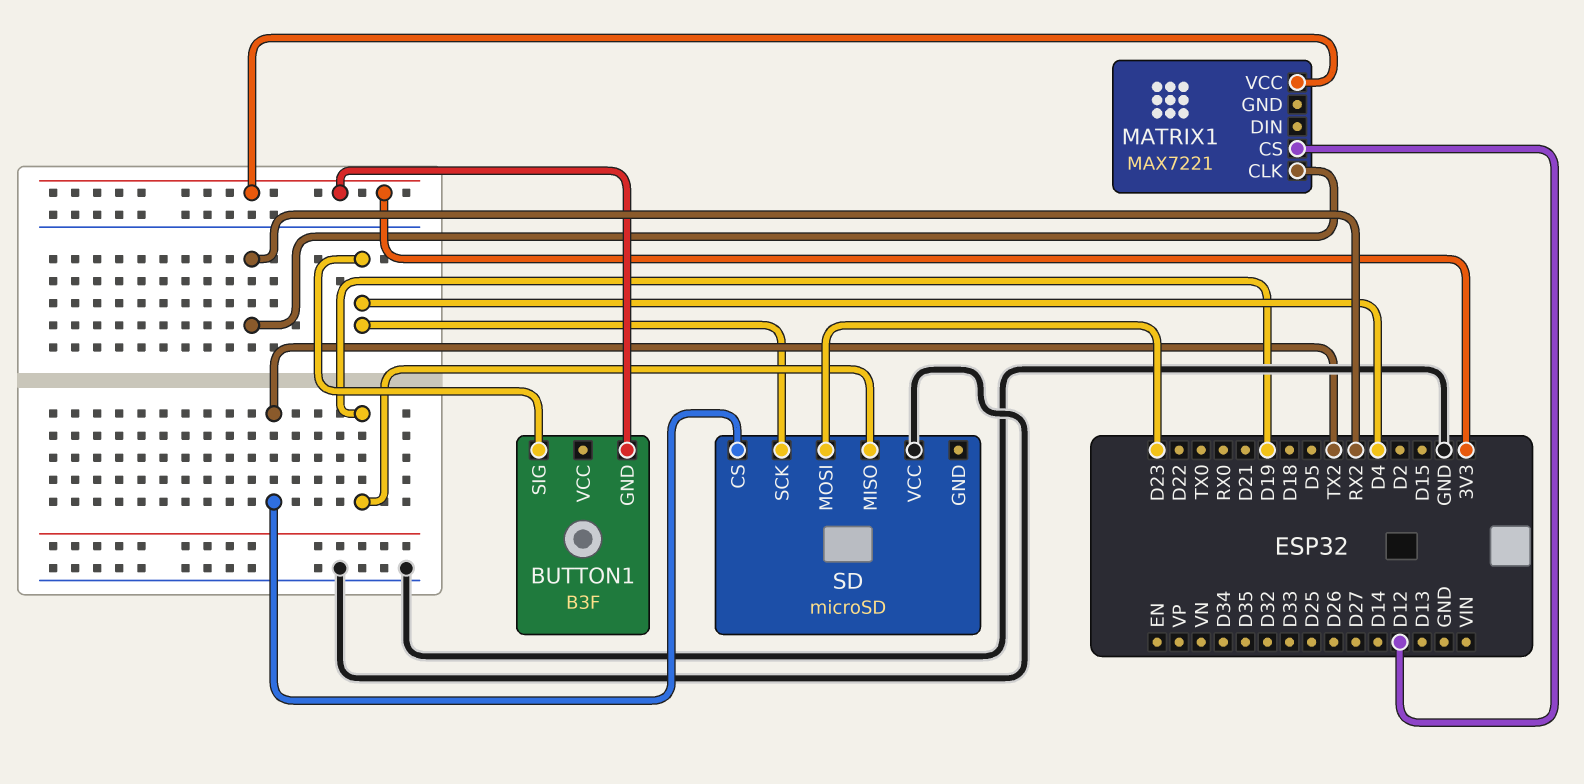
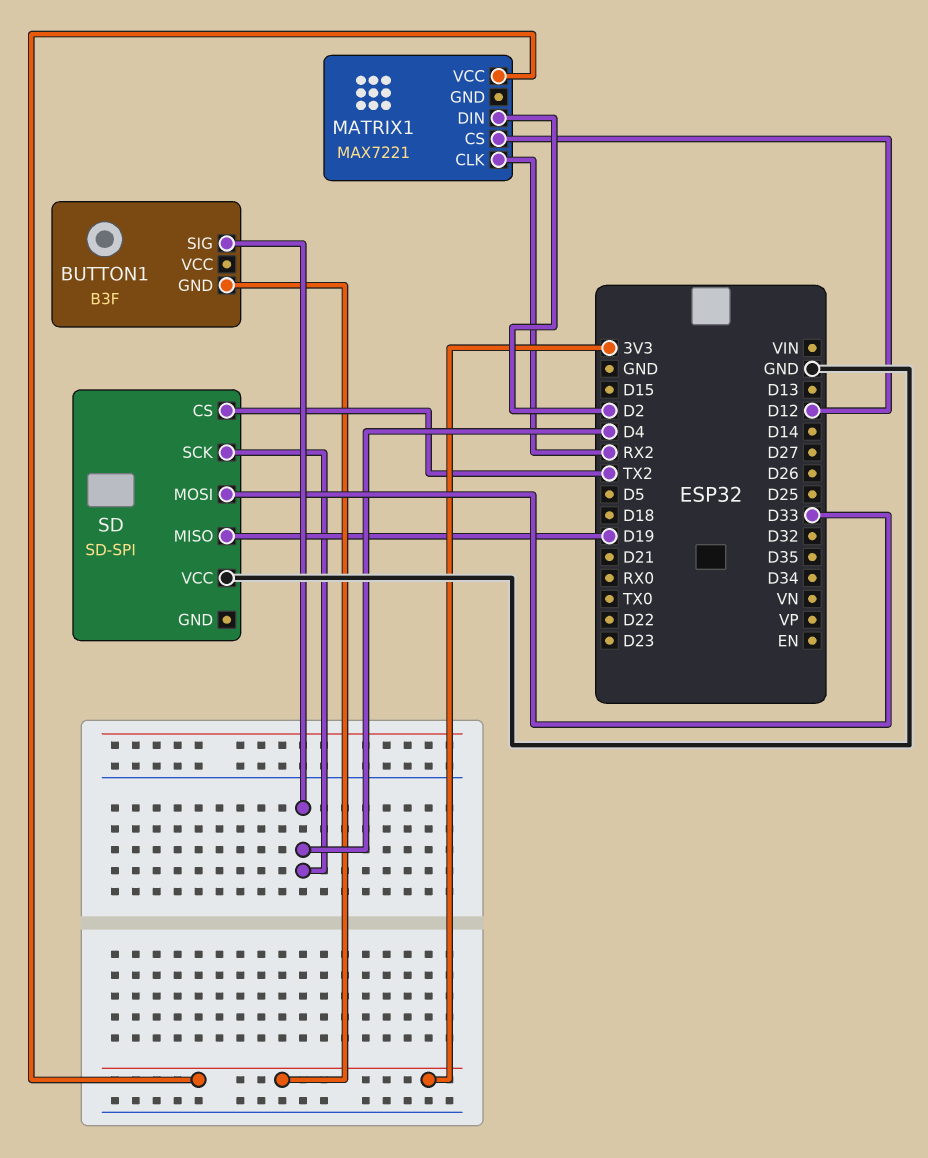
MATRIX1 pin DIN: none -> D2
SD: microSD -> SD-SPI
SD pin MOSI: D23 -> D33

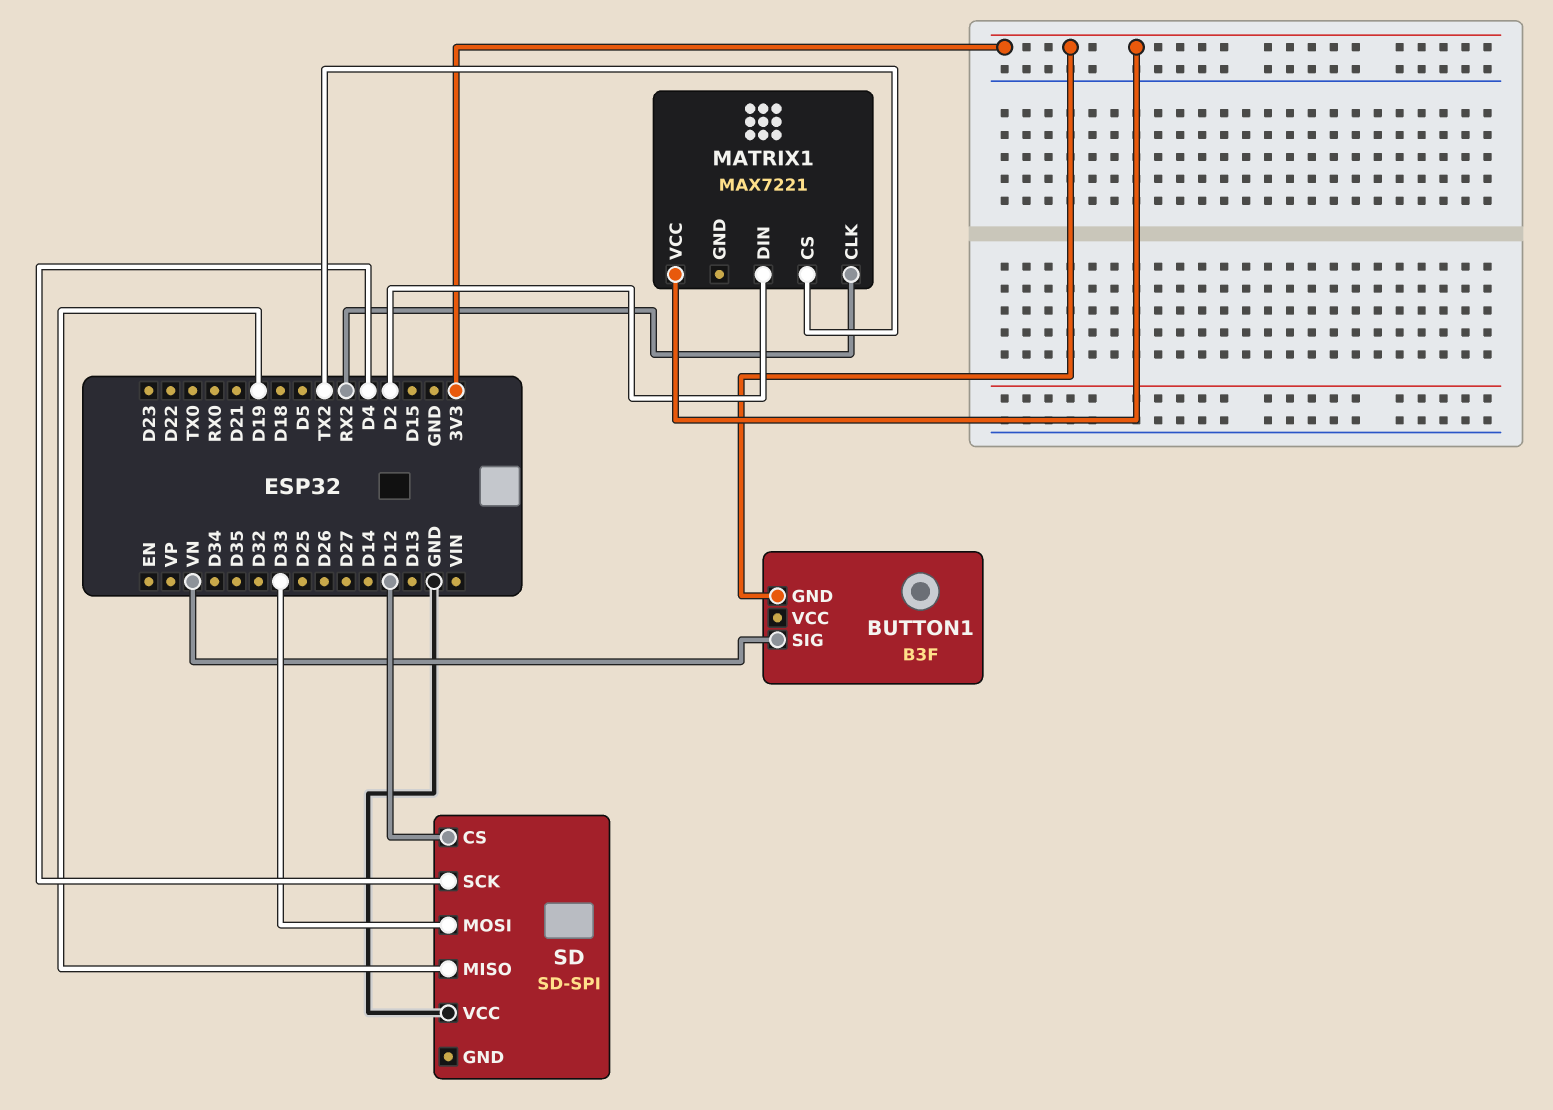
BUTTON1 pin SIG: D4 -> VN
MATRIX1 pin CS: D12 -> TX2
SD pin CS: TX2 -> D12

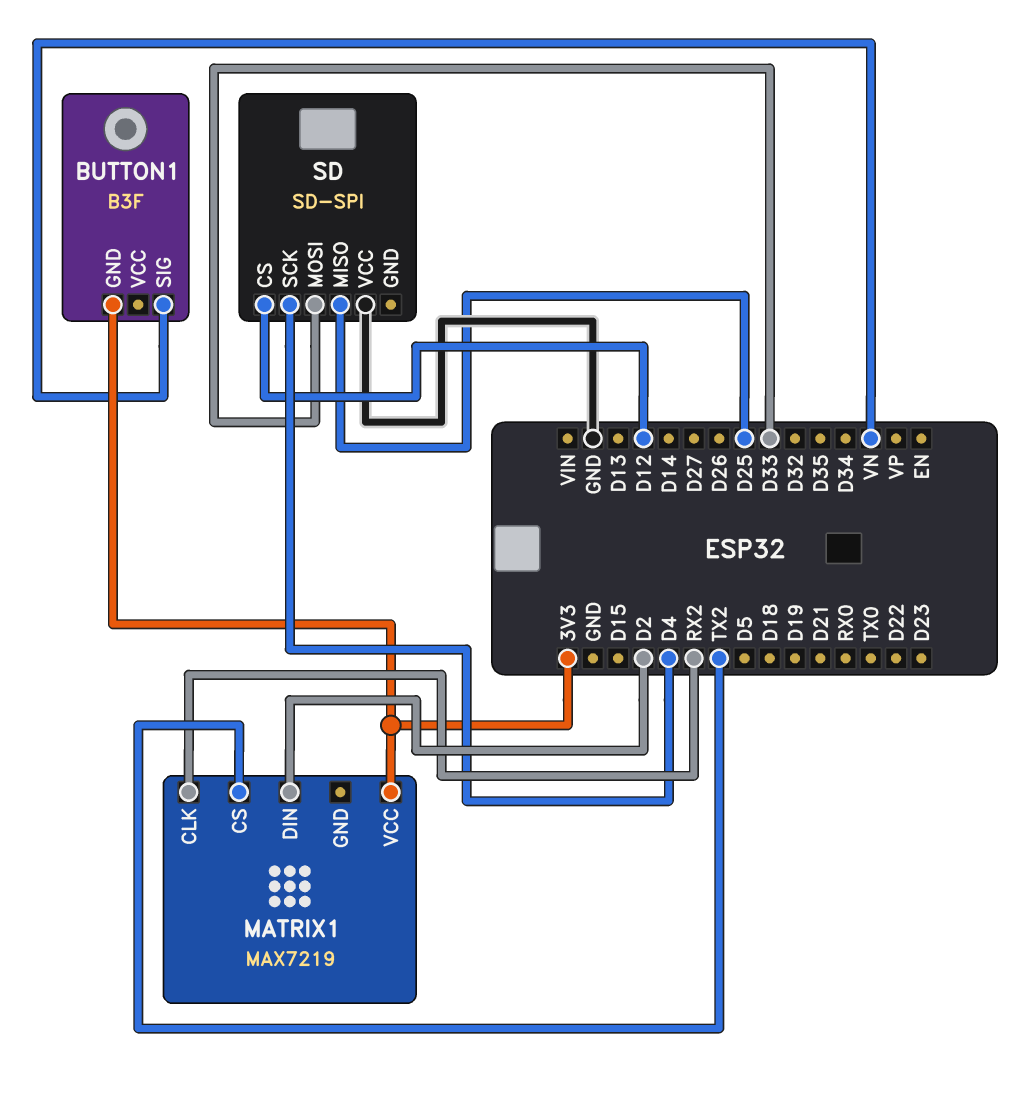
MATRIX1: MAX7221 -> MAX7219
SD pin MISO: D19 -> D25

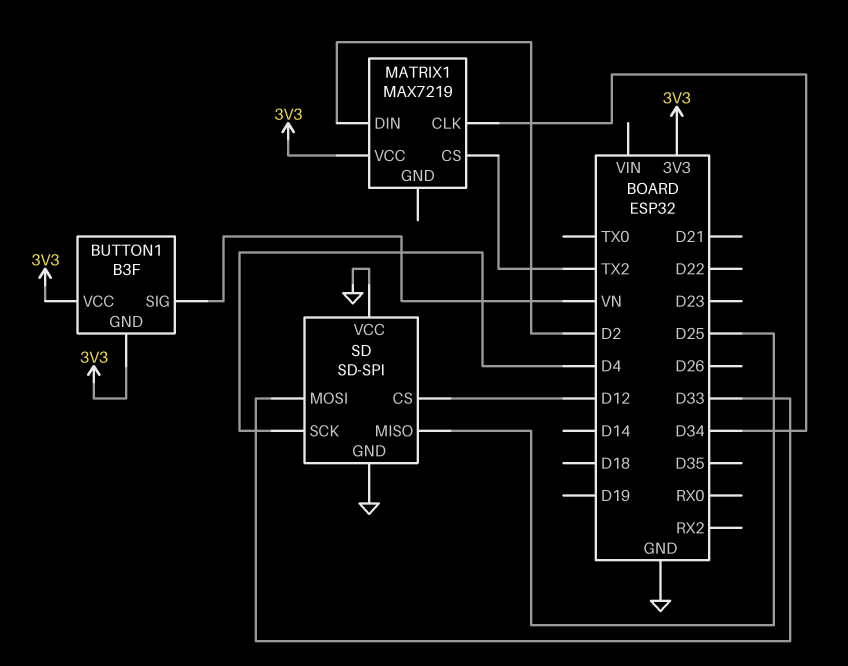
BUTTON1 pin VCC: none -> 3V3
MATRIX1 pin CLK: RX2 -> D34
SD pin GND: none -> GND

